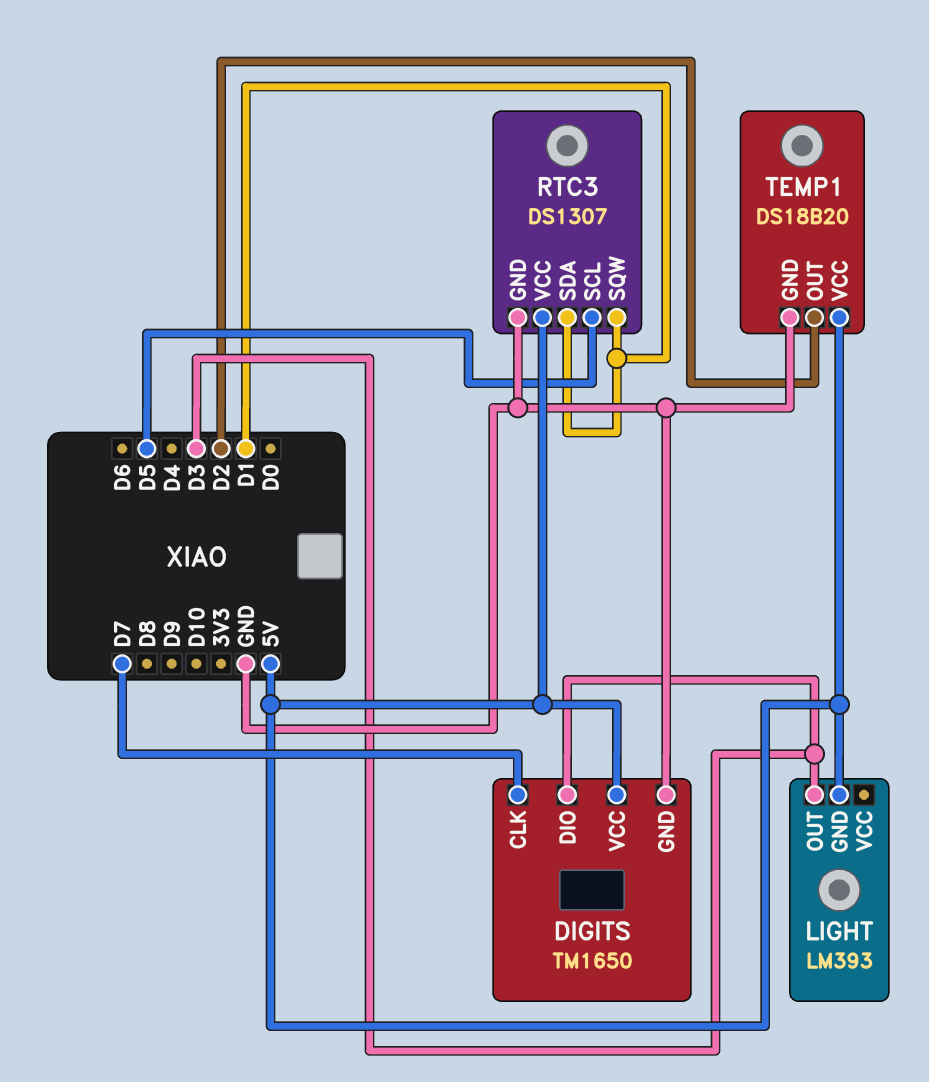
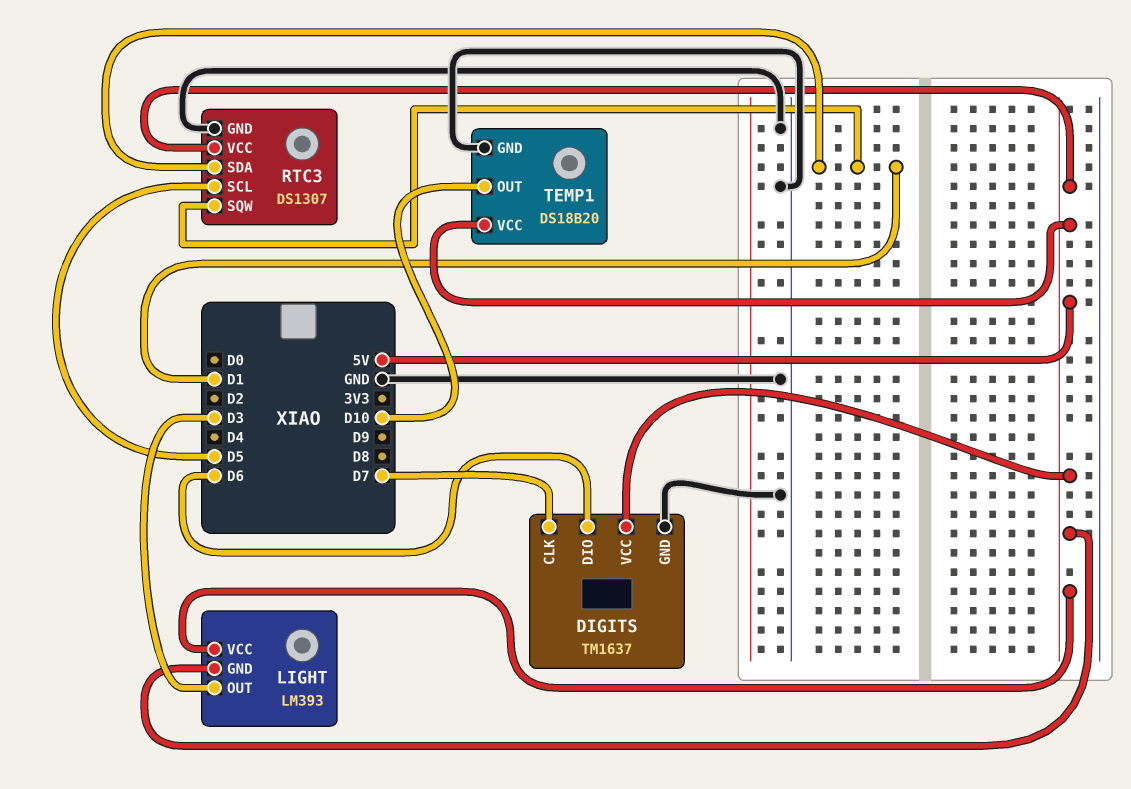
DIGITS: TM1650 -> TM1637
DIGITS pin DIO: D3 -> D6
LIGHT pin VCC: none -> 5V
TEMP1 pin OUT: D2 -> D10

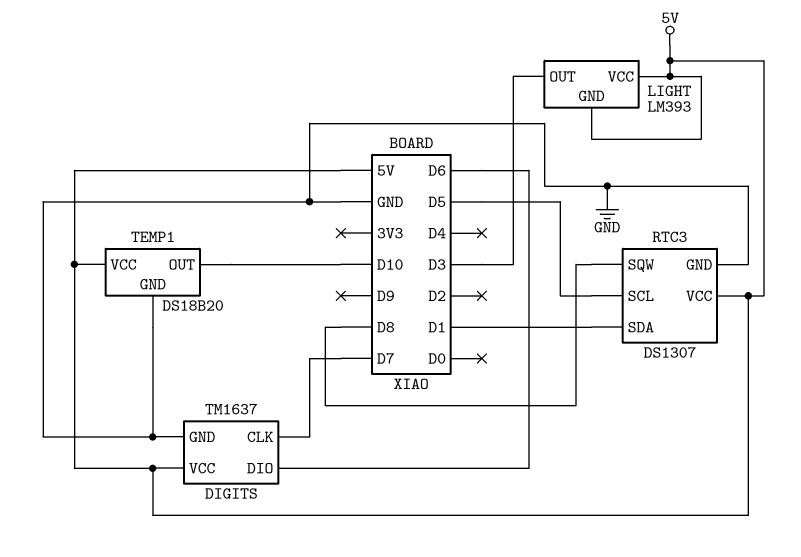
RTC3 pin SQW: D1 -> D8

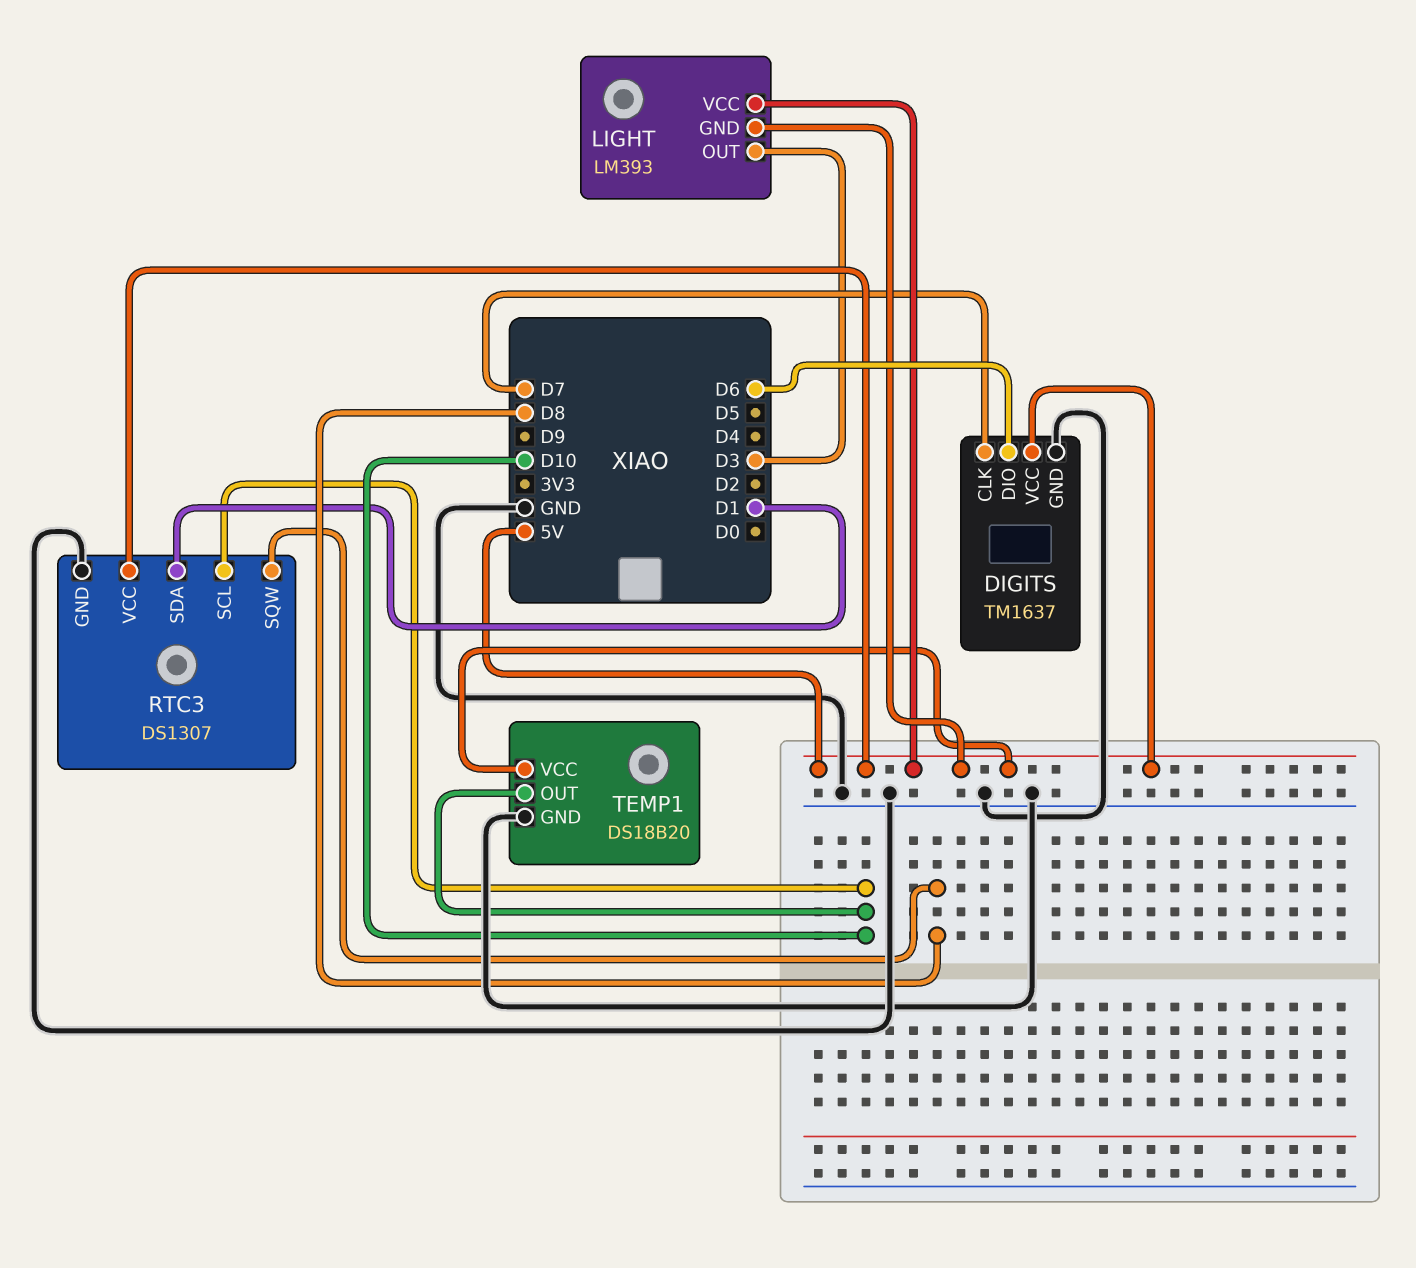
RTC3 pin SCL: D5 -> D10

